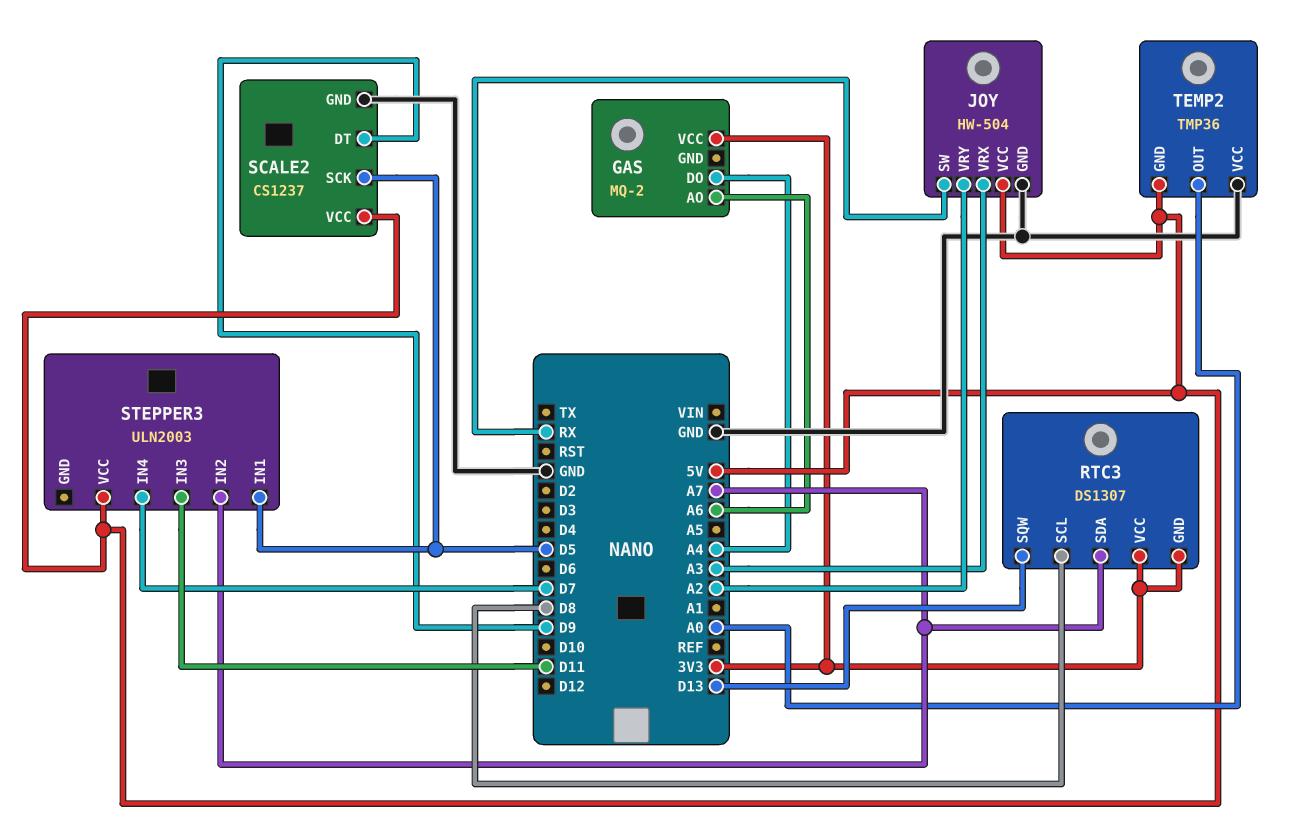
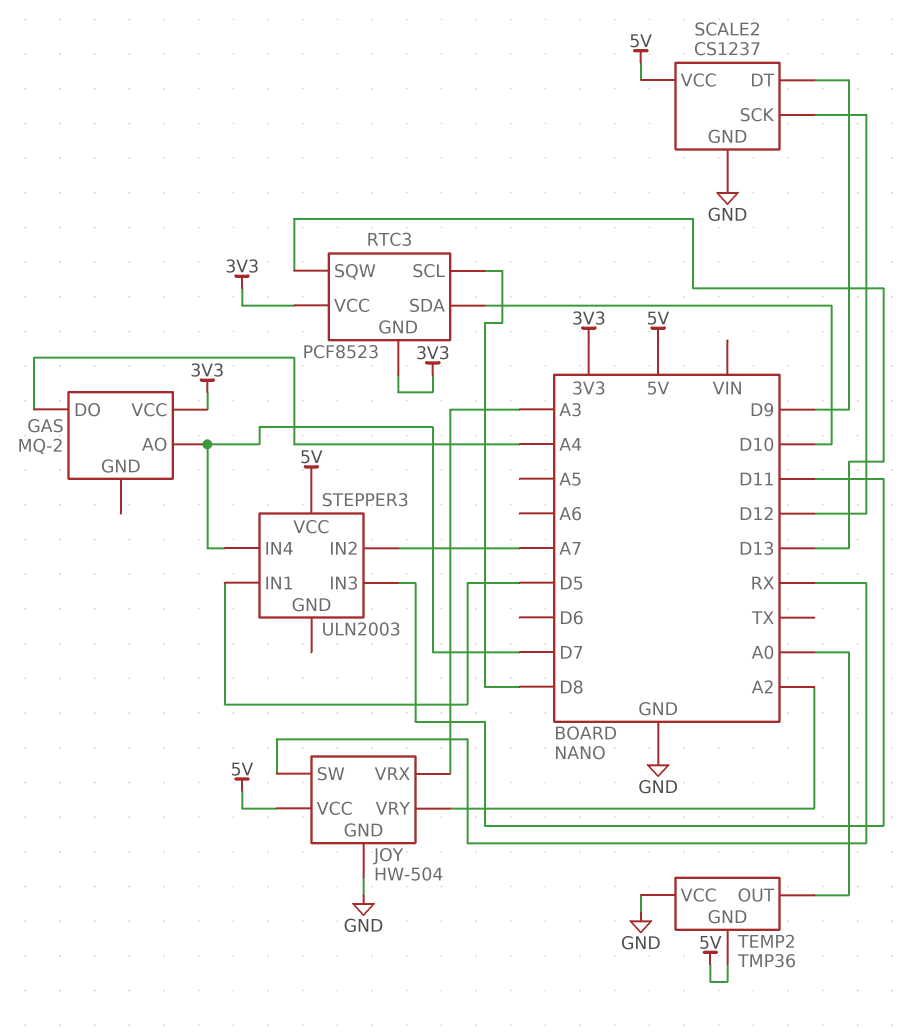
GAS pin AO: A6 -> D7
RTC3: DS1307 -> PCF8523
RTC3 pin SDA: A7 -> D10
SCALE2 pin SCK: D5 -> D12

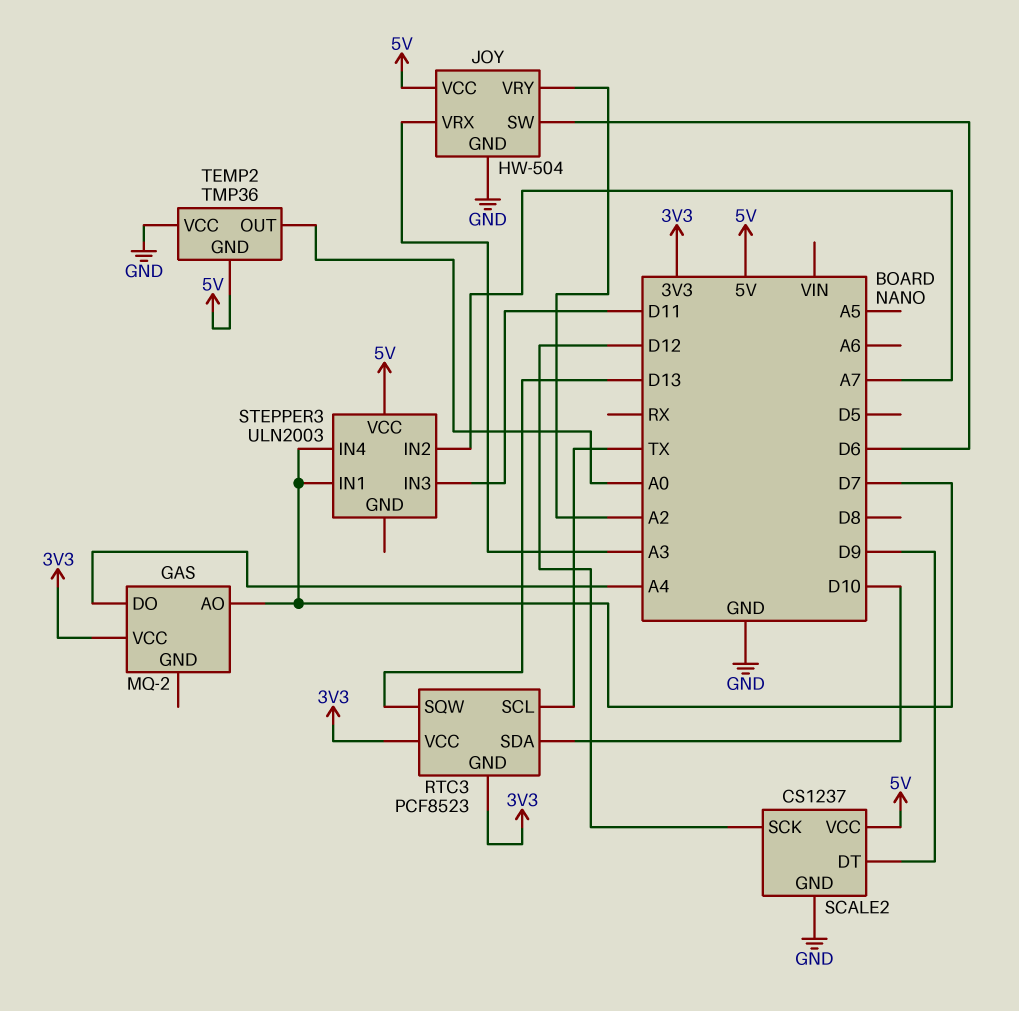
JOY pin SW: RX -> D6
RTC3 pin SCL: D8 -> TX
STEPPER3 pin IN1: D5 -> D7

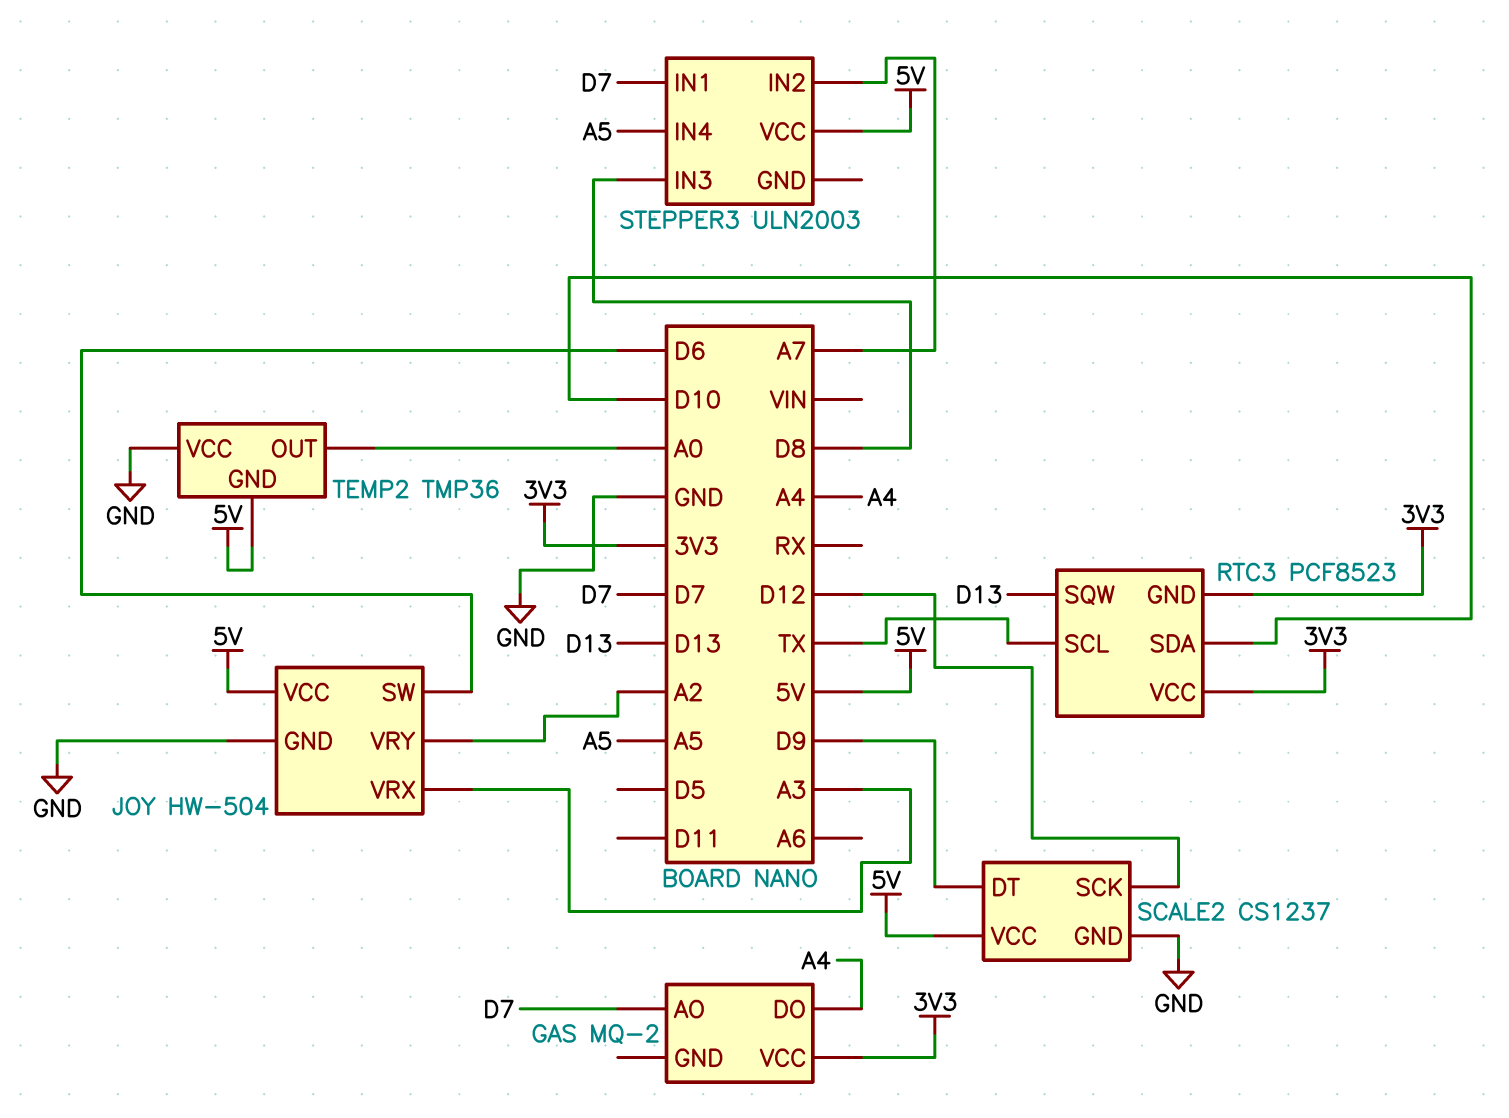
STEPPER3 pin IN3: D11 -> D8
STEPPER3 pin IN4: D7 -> A5

